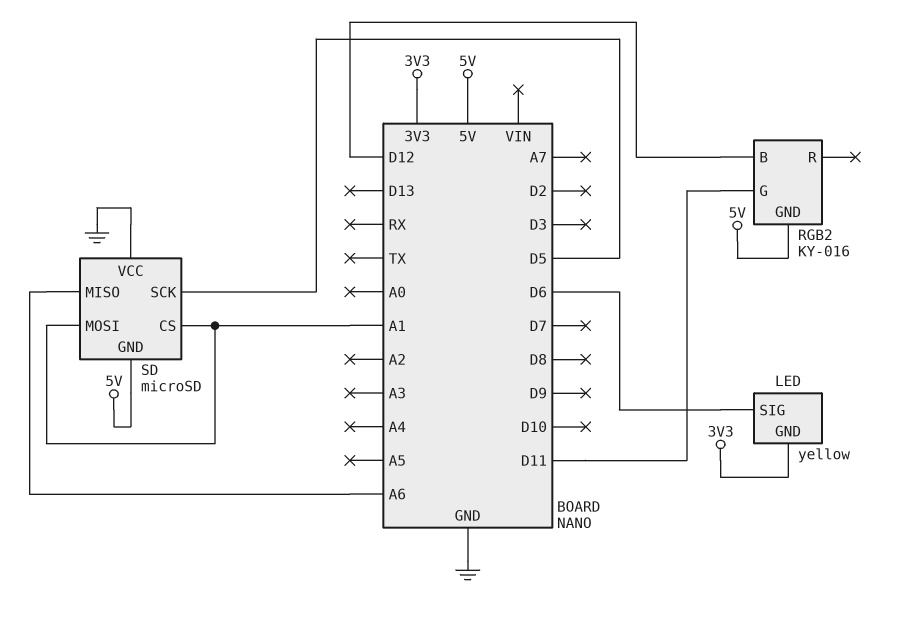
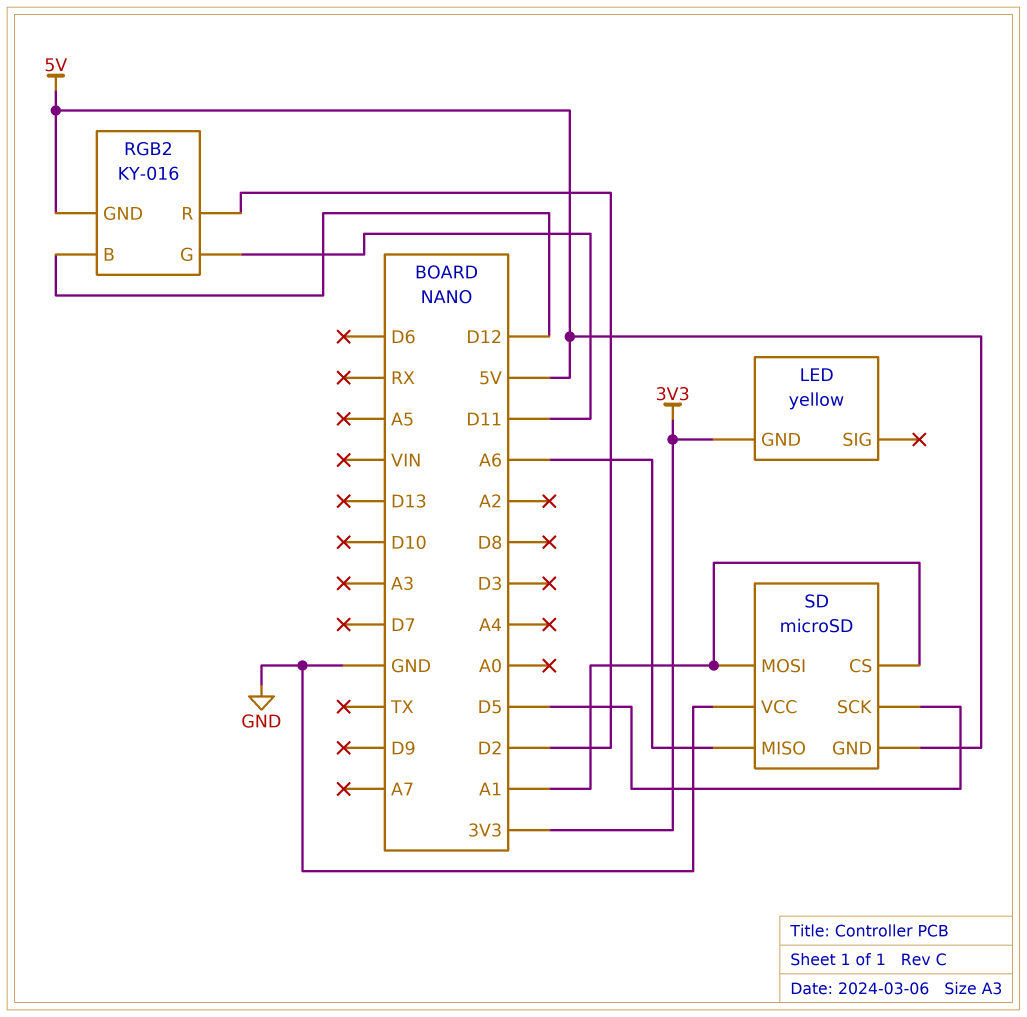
LED pin SIG: D6 -> none
RGB2 pin R: none -> D2

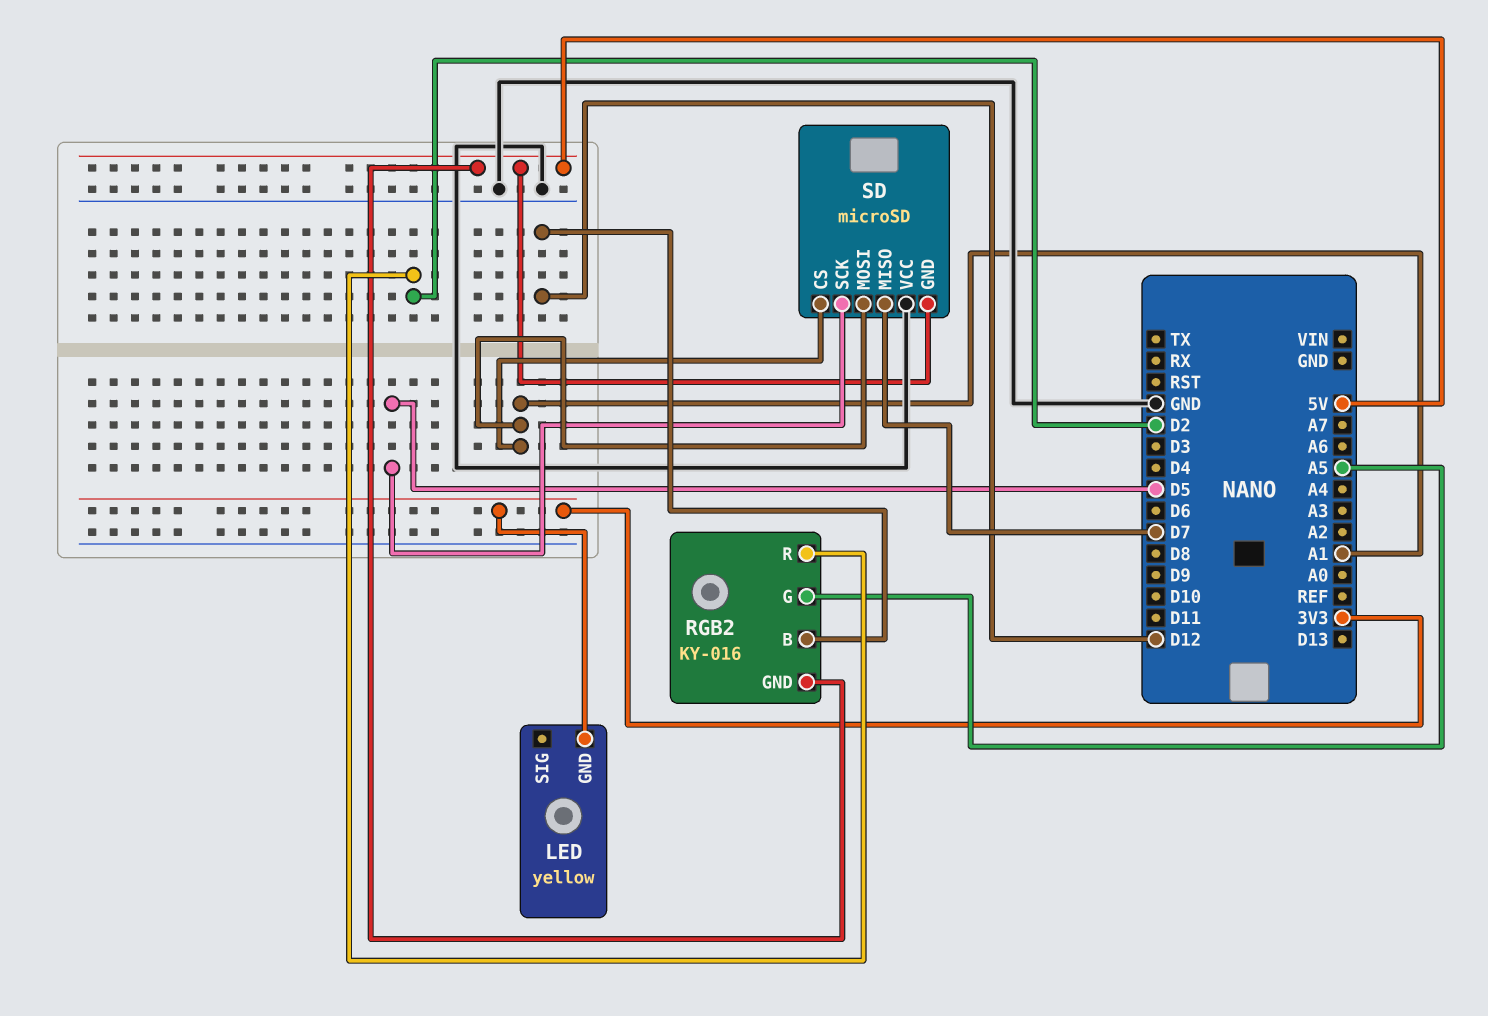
RGB2 pin G: D11 -> A5
SD pin MISO: A6 -> D7

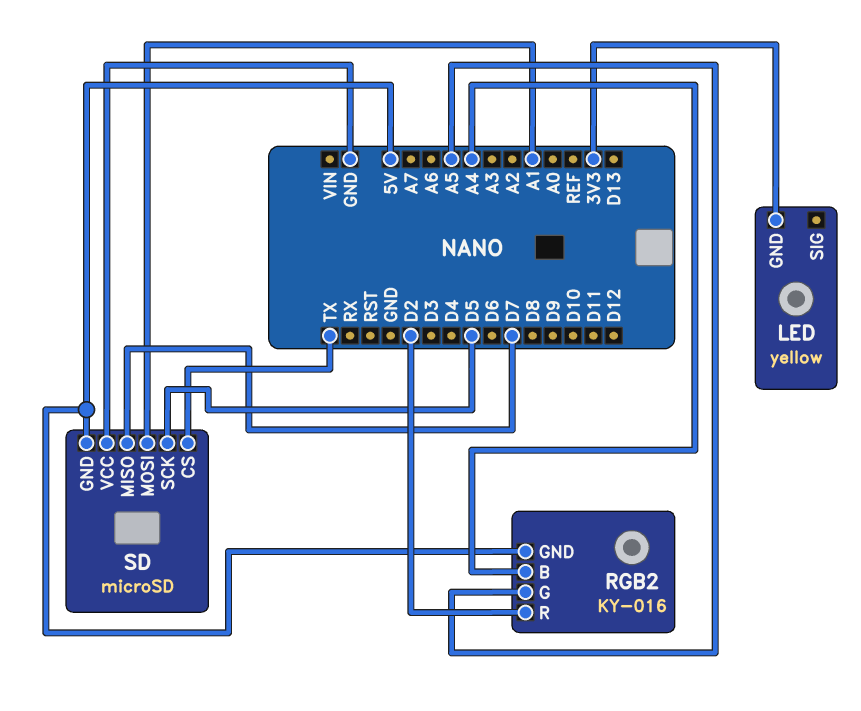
RGB2 pin B: D12 -> A4
SD pin CS: A1 -> TX

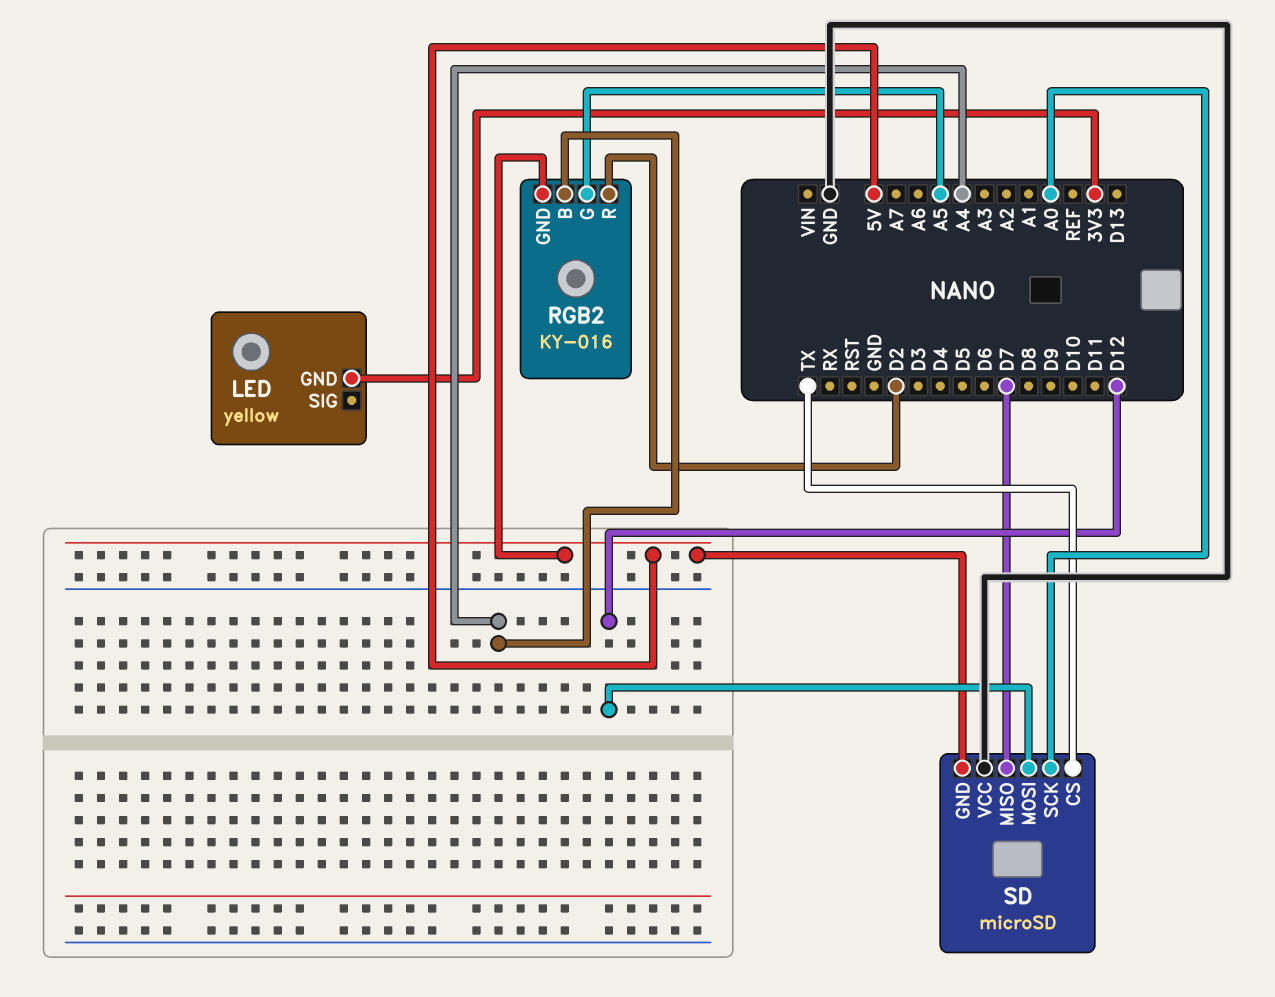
SD pin MOSI: A1 -> D12
SD pin SCK: D5 -> A0

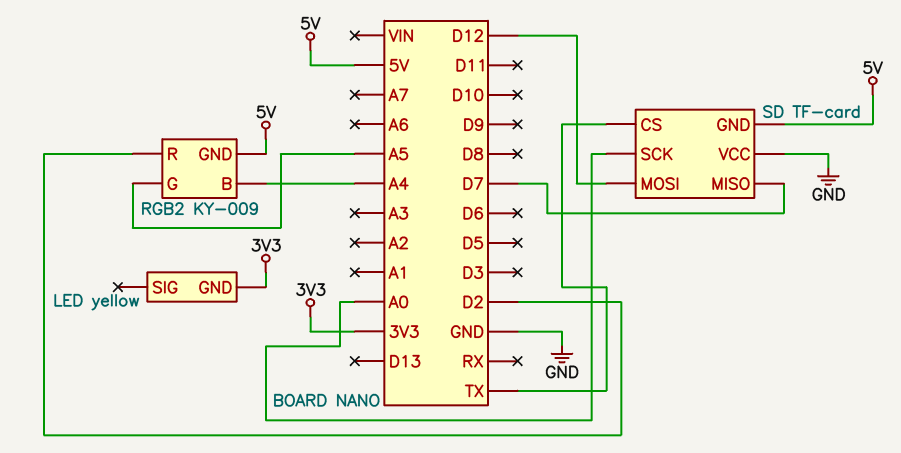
RGB2: KY-016 -> KY-009
SD: microSD -> TF-card

